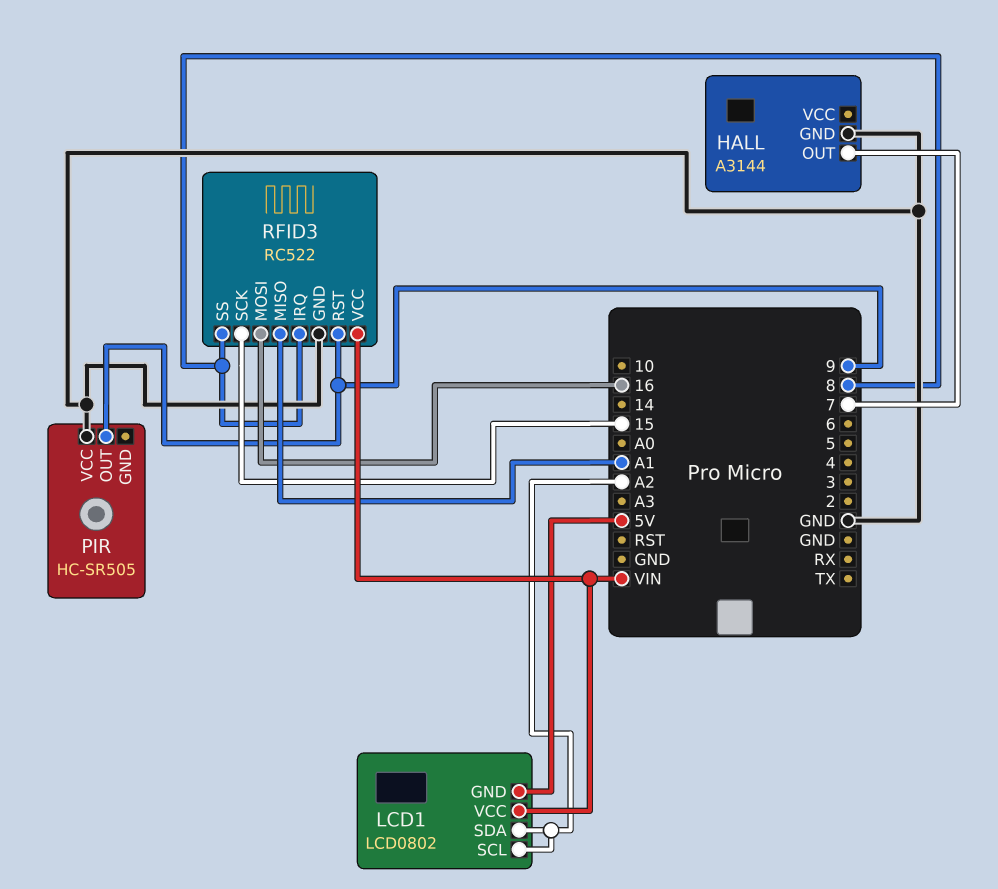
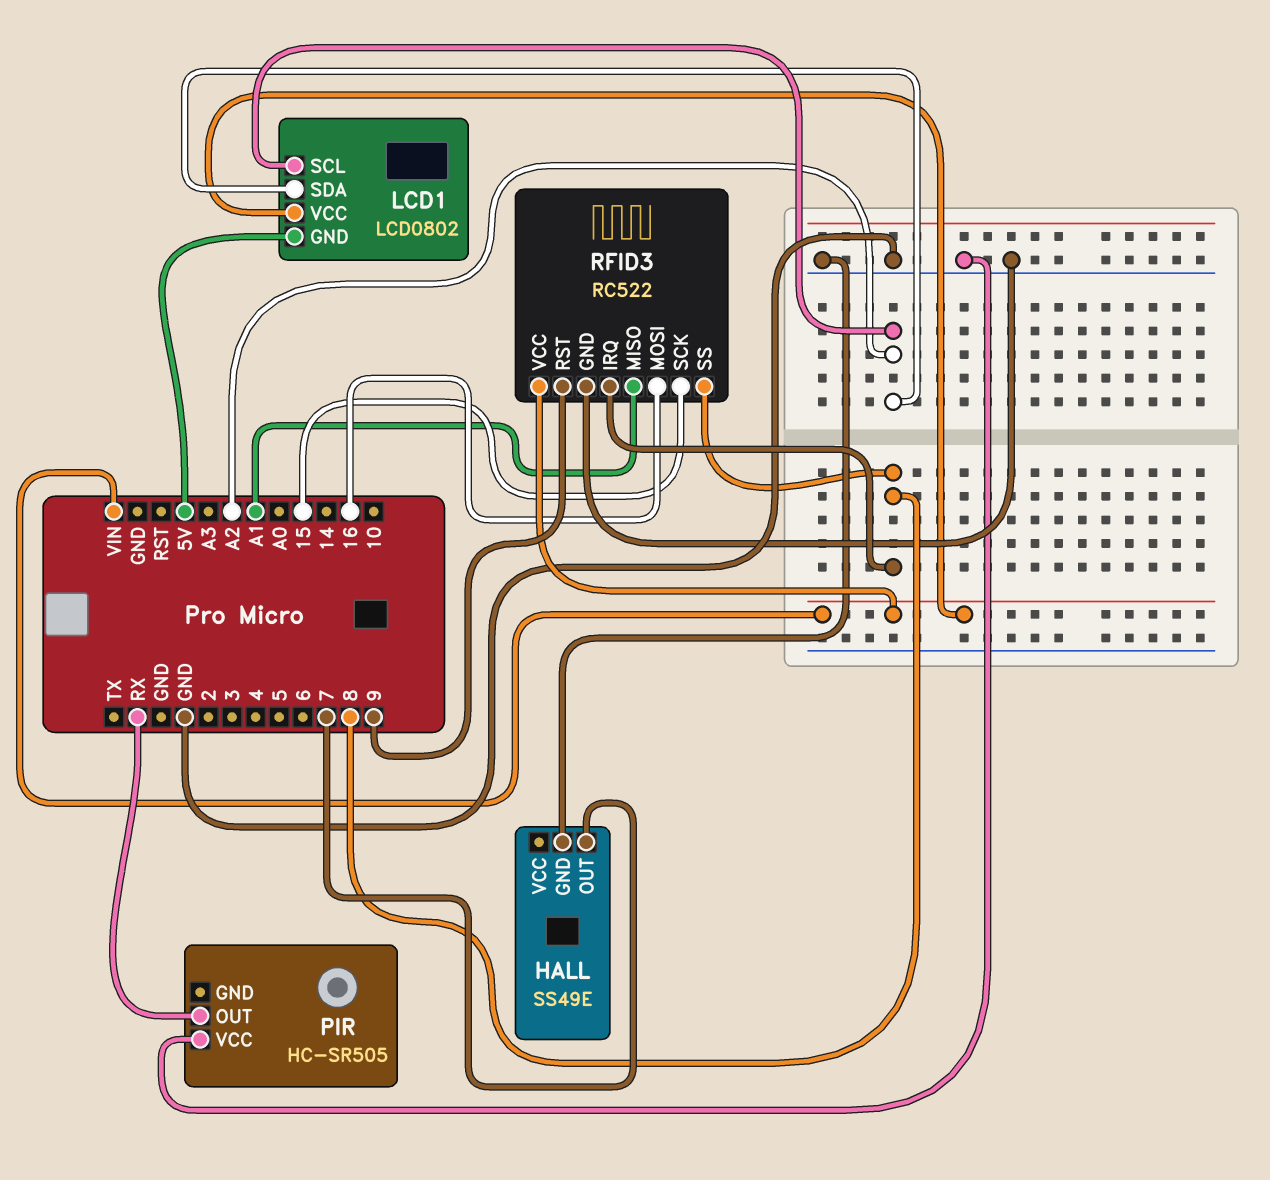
HALL: A3144 -> SS49E
PIR pin OUT: 9 -> RX

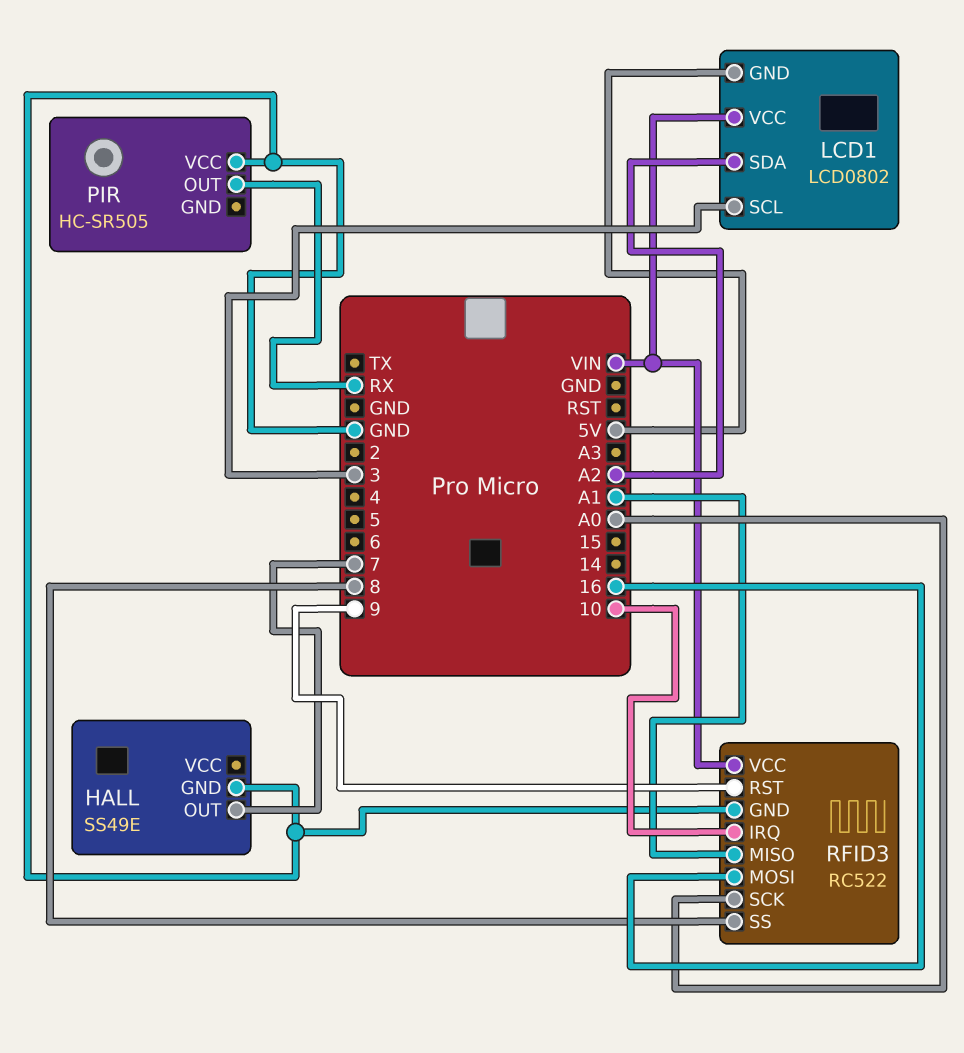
LCD1 pin SCL: A2 -> 3
RFID3 pin IRQ: 8 -> 10
RFID3 pin SCK: 15 -> A0

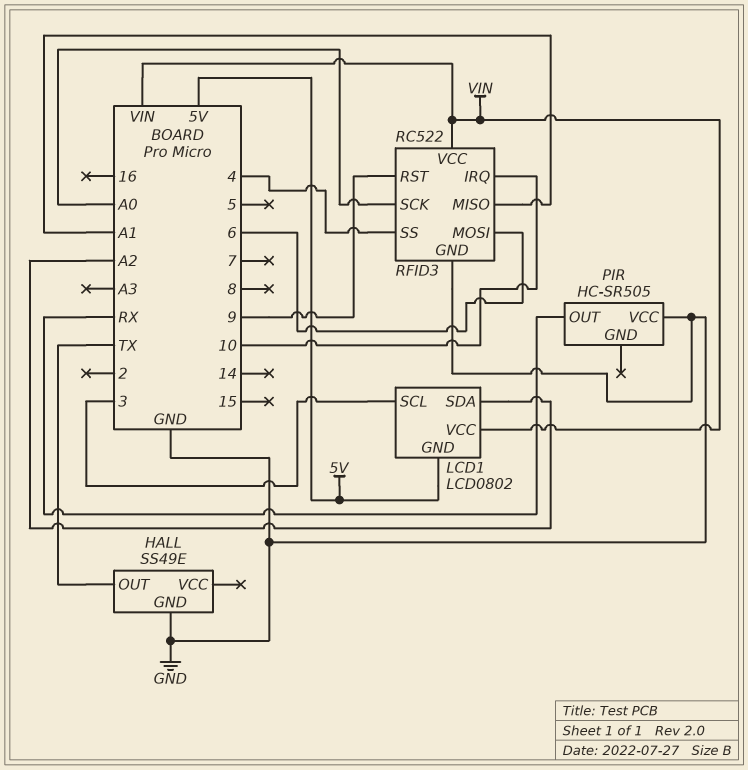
HALL pin OUT: 7 -> TX
RFID3 pin MOSI: 16 -> 6
RFID3 pin SS: 8 -> 4

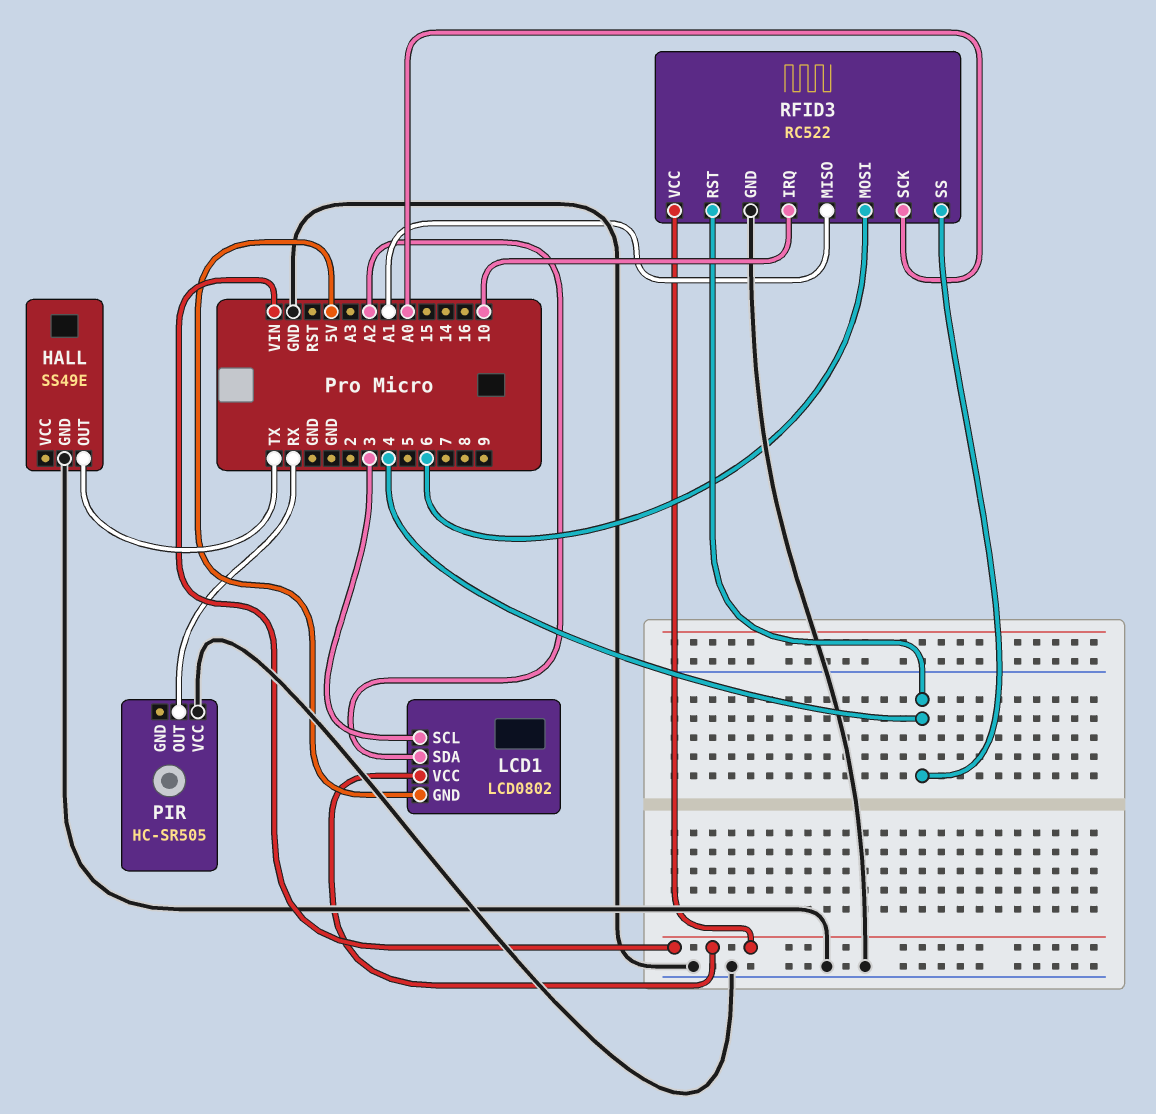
RFID3 pin RST: 9 -> 4

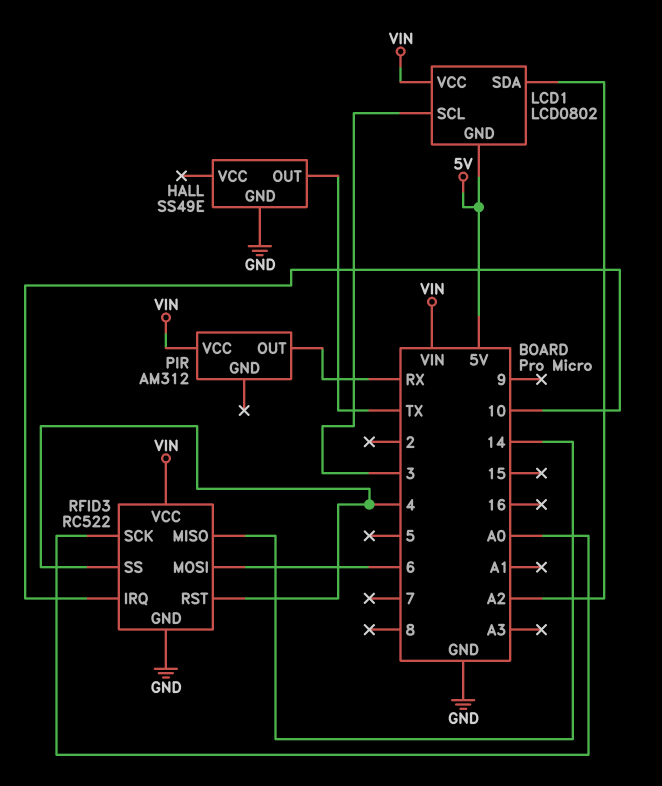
PIR: HC-SR505 -> AM312
PIR pin VCC: GND -> VIN
RFID3 pin MISO: A1 -> 14

